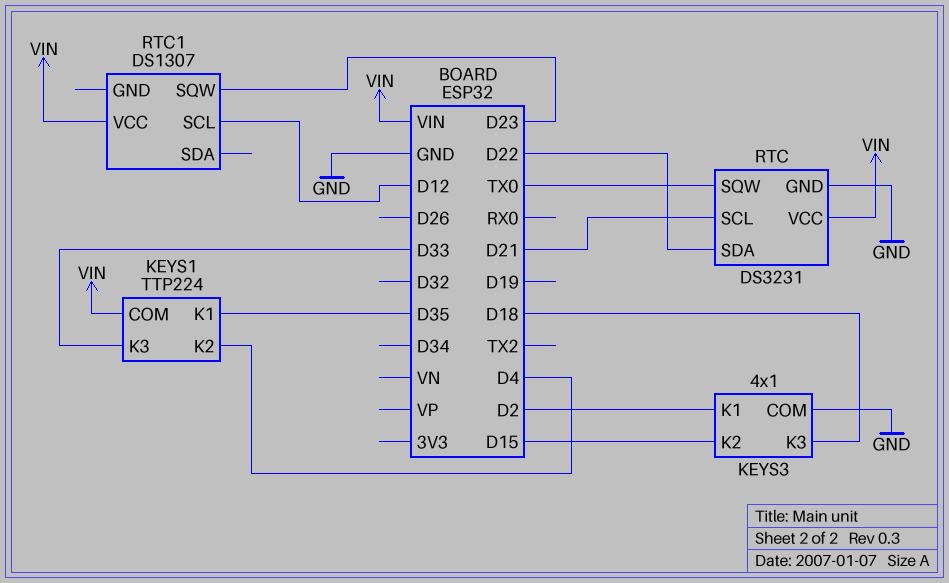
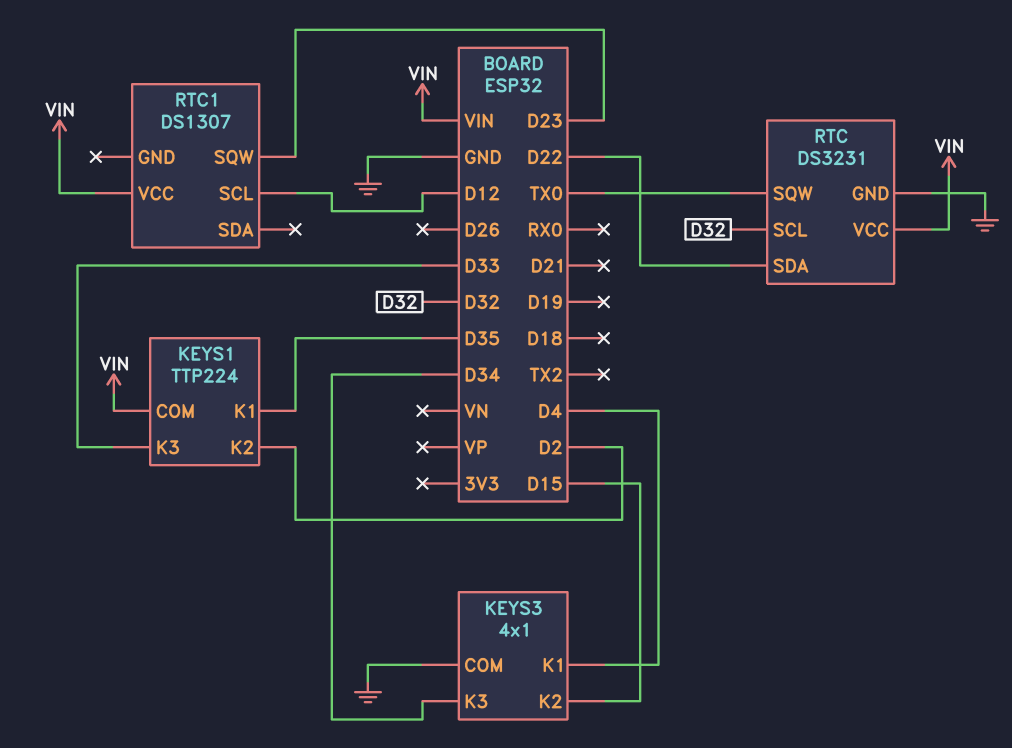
KEYS1 pin K2: D4 -> D2
KEYS3 pin K1: D2 -> D4
KEYS3 pin K3: D18 -> D34
RTC pin SCL: D21 -> D32

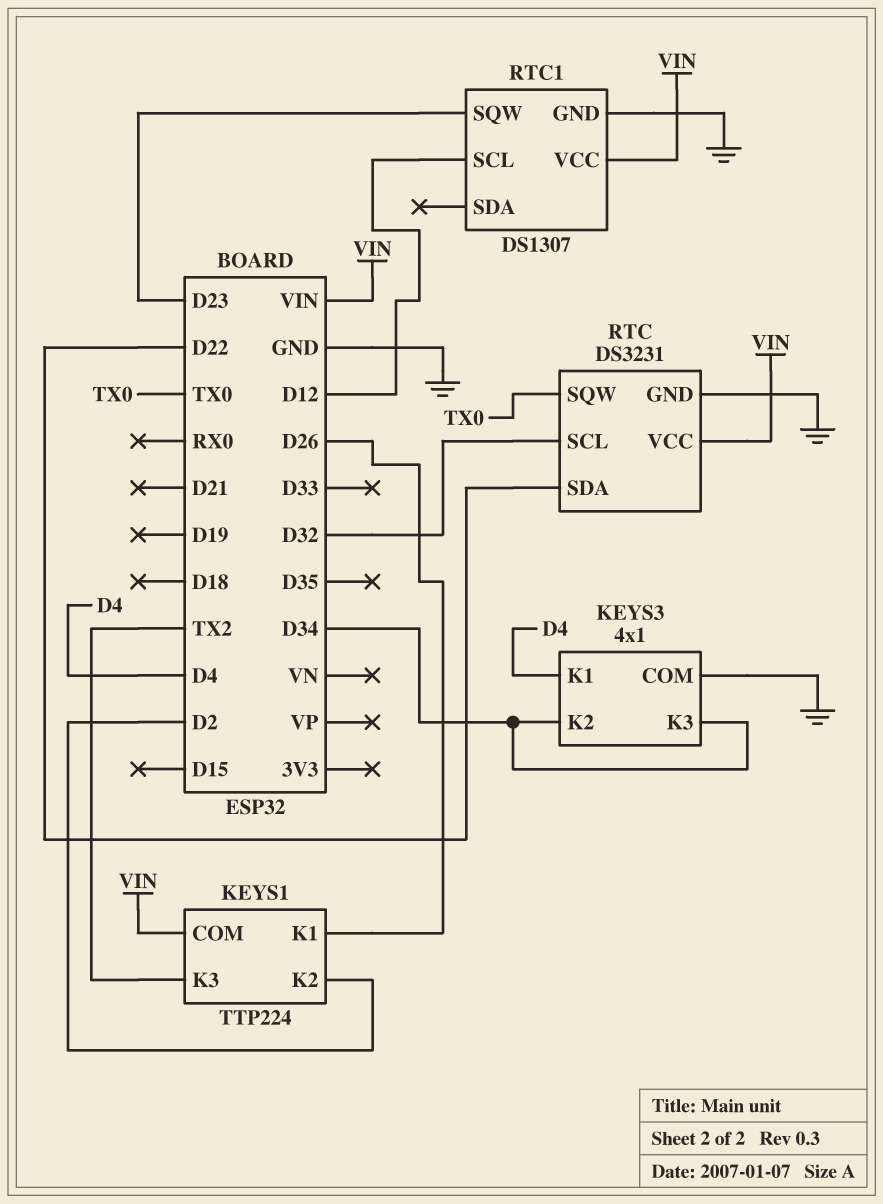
KEYS1 pin K1: D35 -> D26
KEYS1 pin K3: D33 -> TX2
KEYS3 pin K2: D15 -> D34
RTC1 pin GND: none -> GND

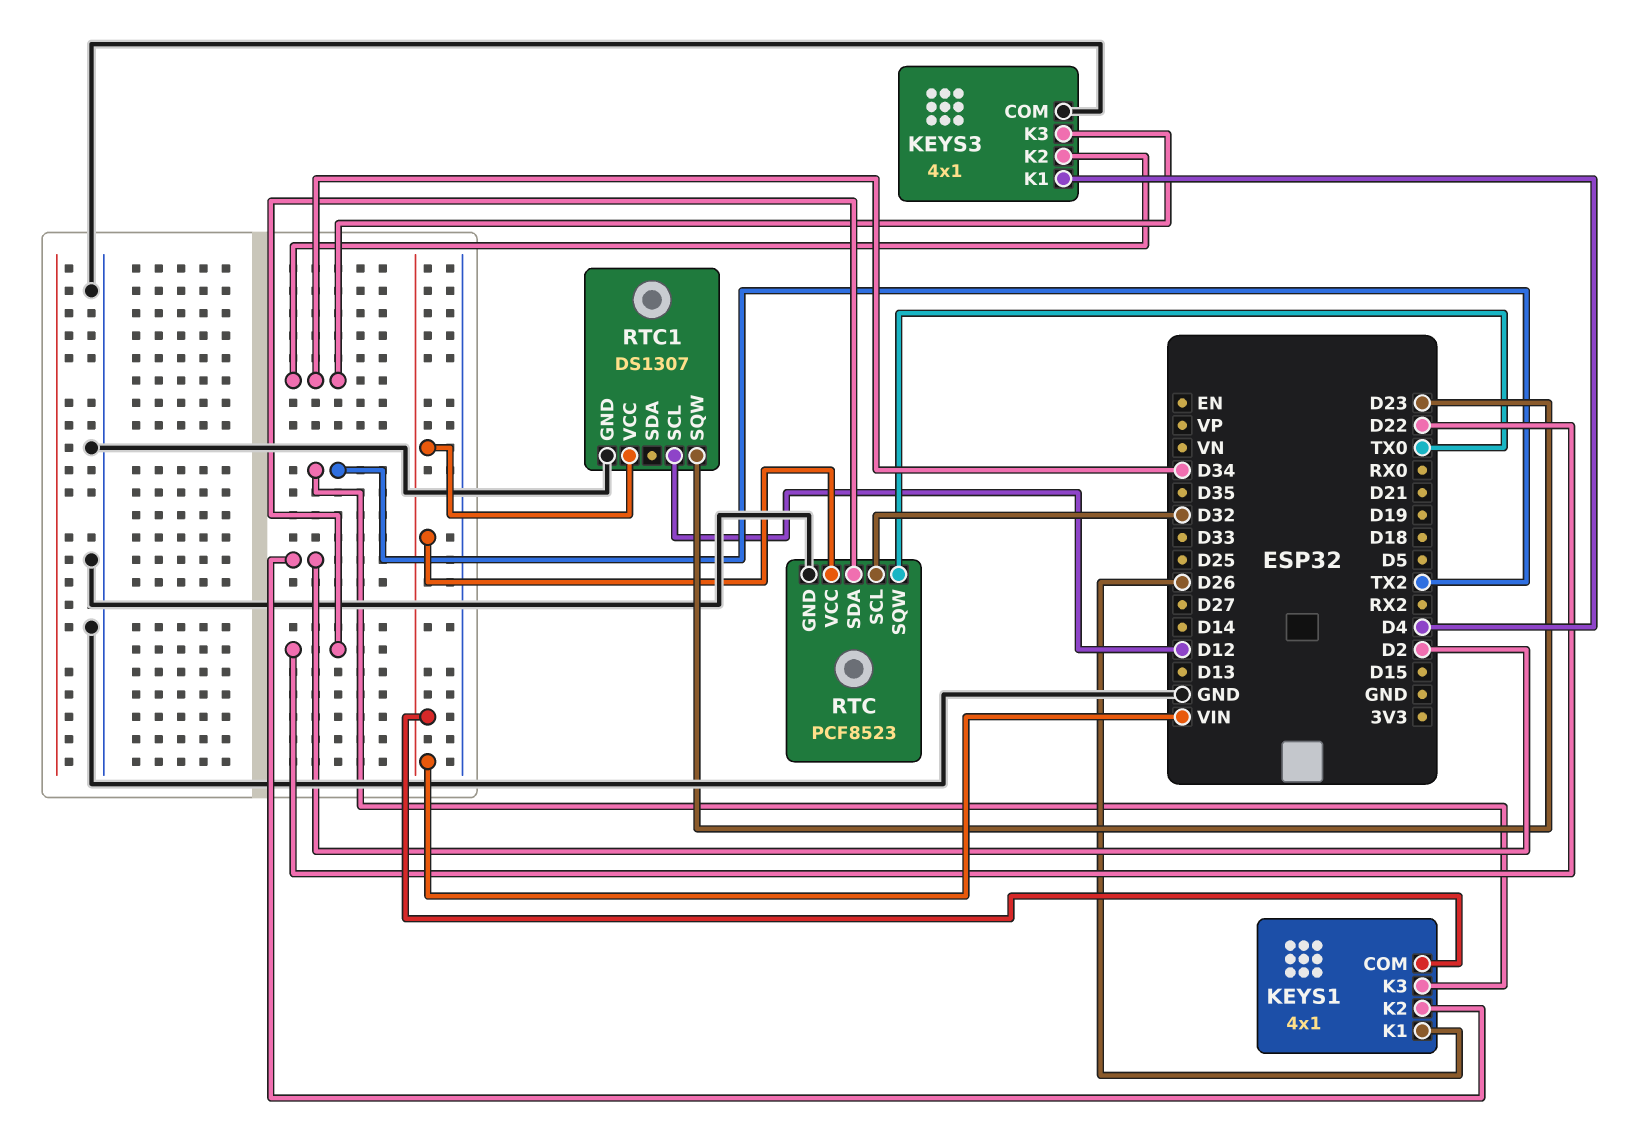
KEYS1: TTP224 -> 4x1
RTC: DS3231 -> PCF8523

